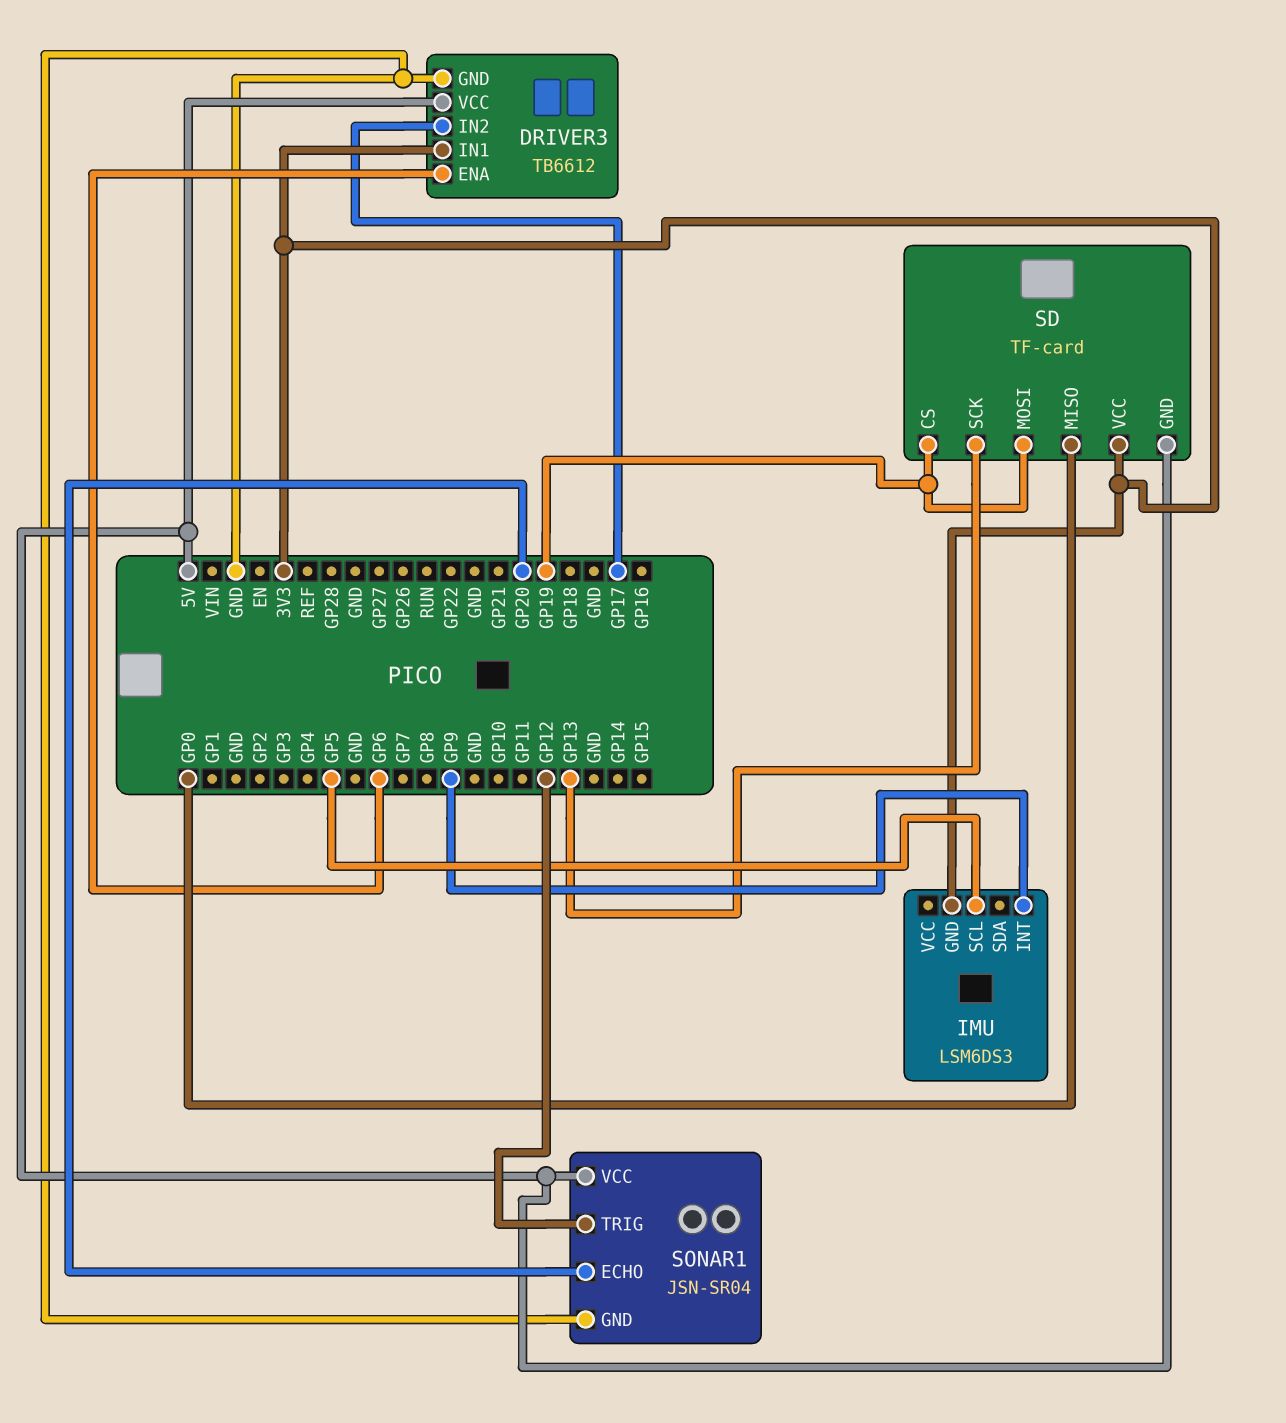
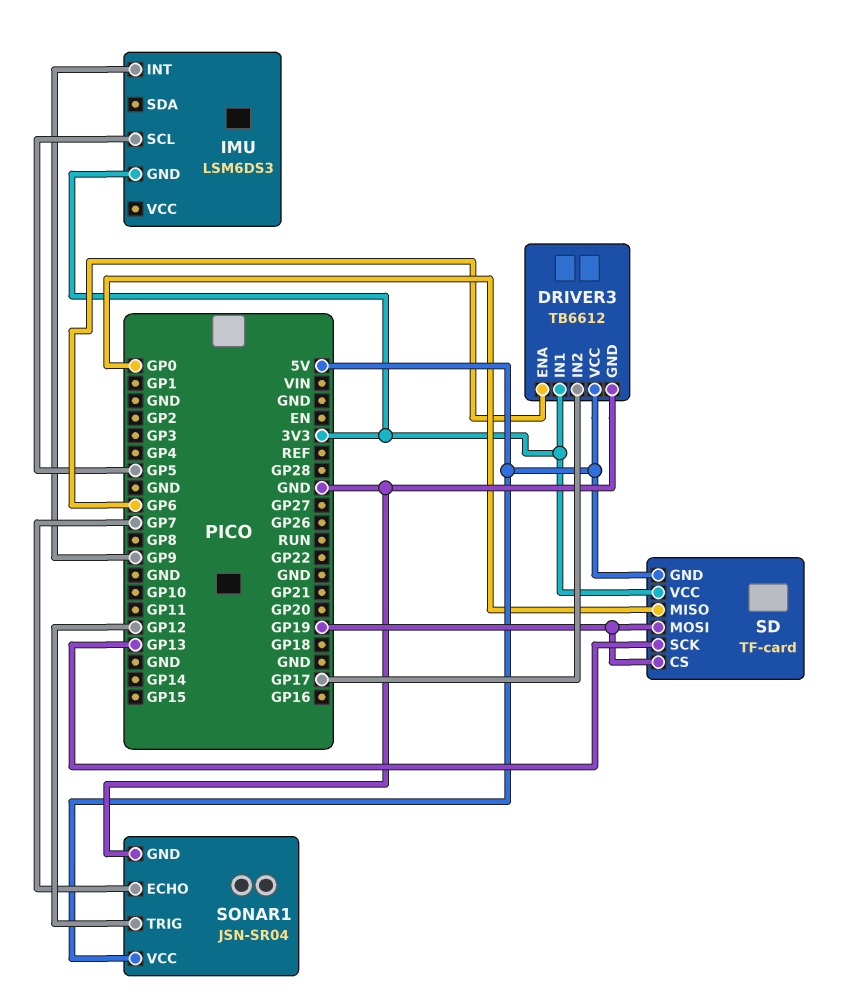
SONAR1 pin ECHO: GP20 -> GP7

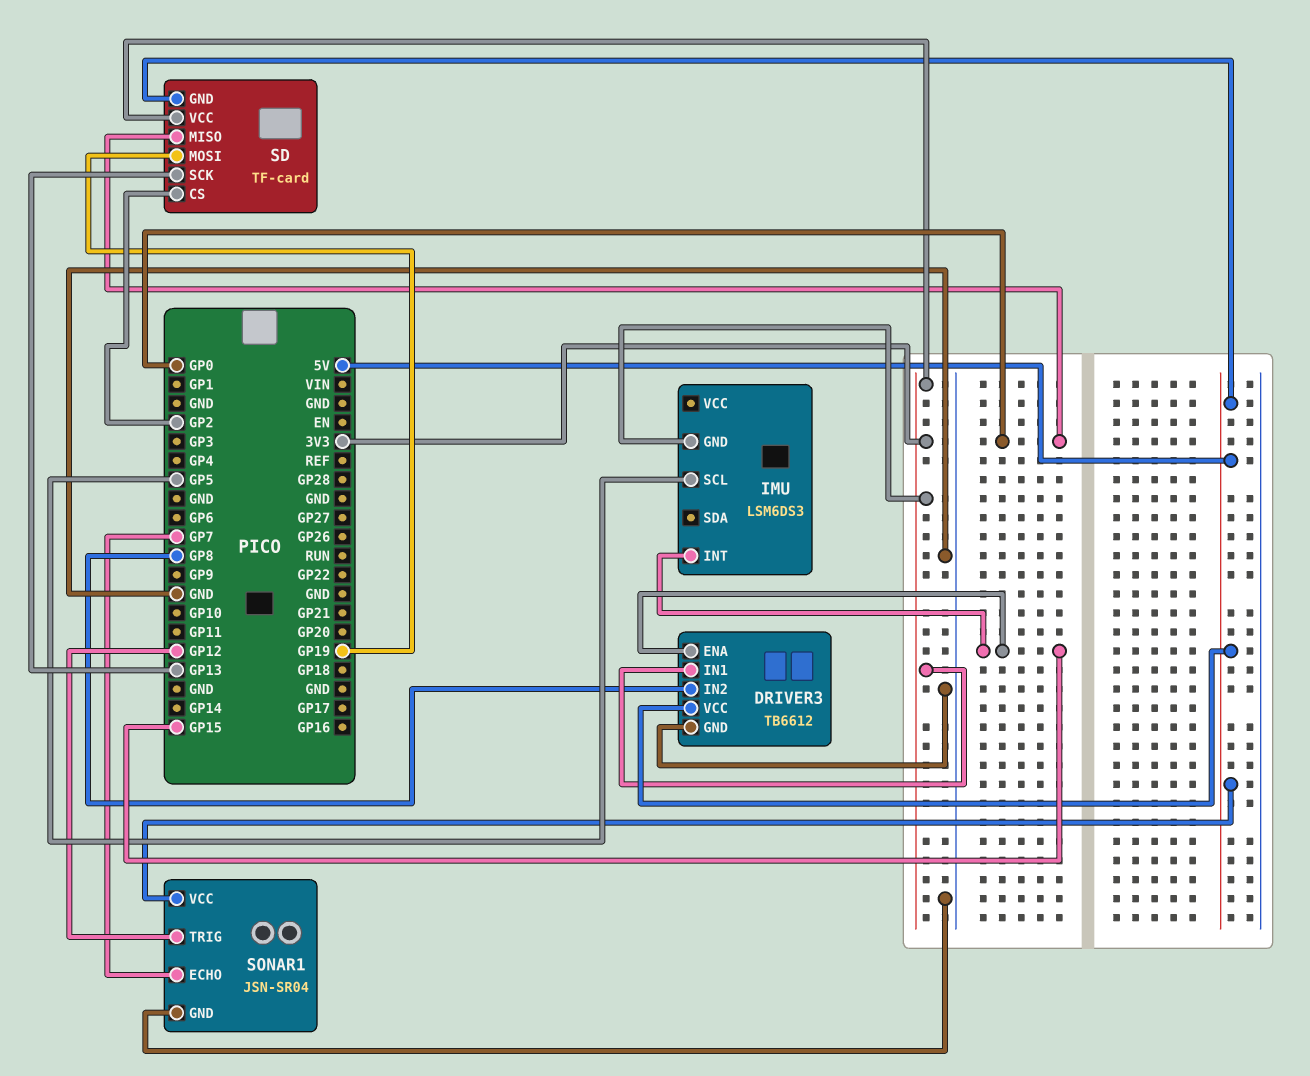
DRIVER3 pin ENA: GP6 -> GP15
DRIVER3 pin IN2: GP17 -> GP8
IMU pin INT: GP9 -> GP15
SD pin CS: GP19 -> GP2

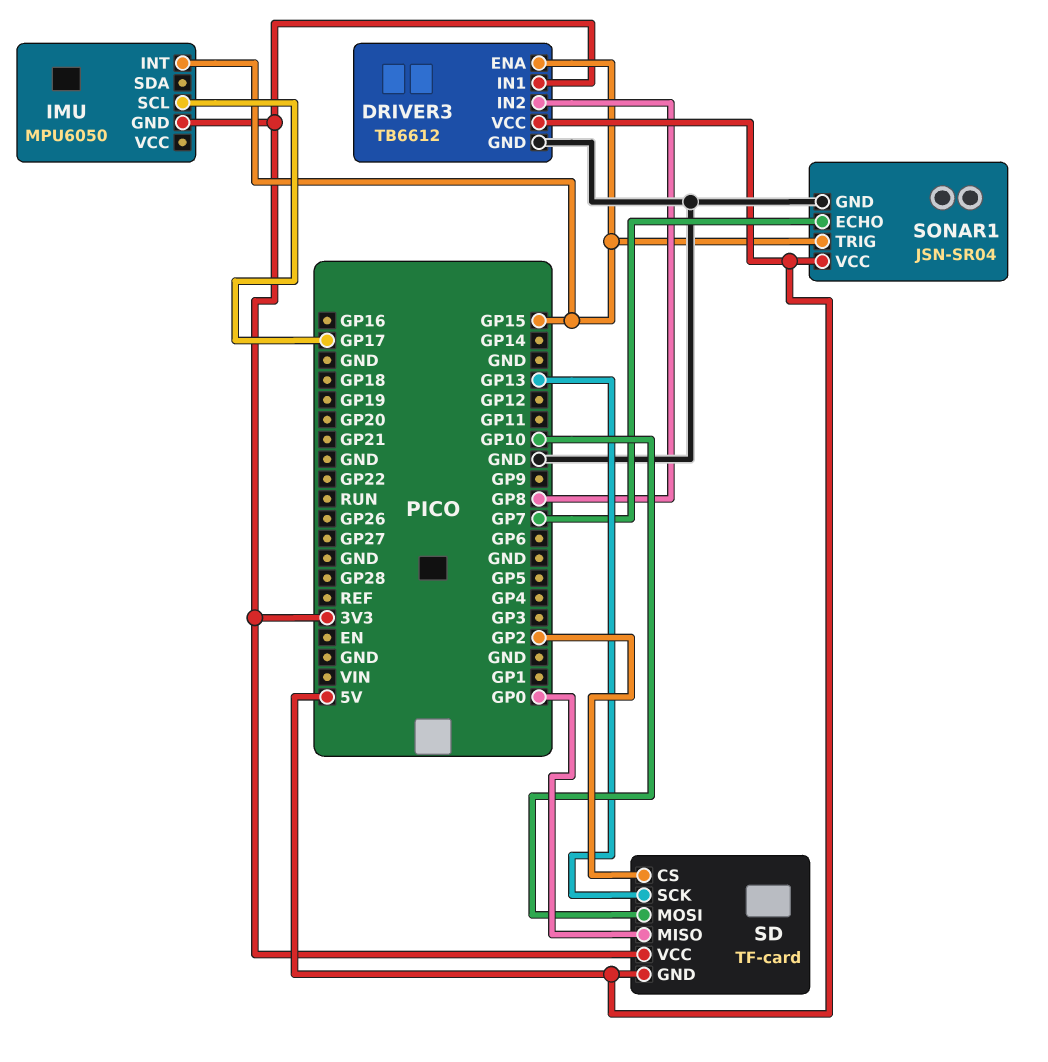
IMU: LSM6DS3 -> MPU6050
IMU pin SCL: GP5 -> GP17
SD pin MOSI: GP19 -> GP10
SONAR1 pin TRIG: GP12 -> GP15

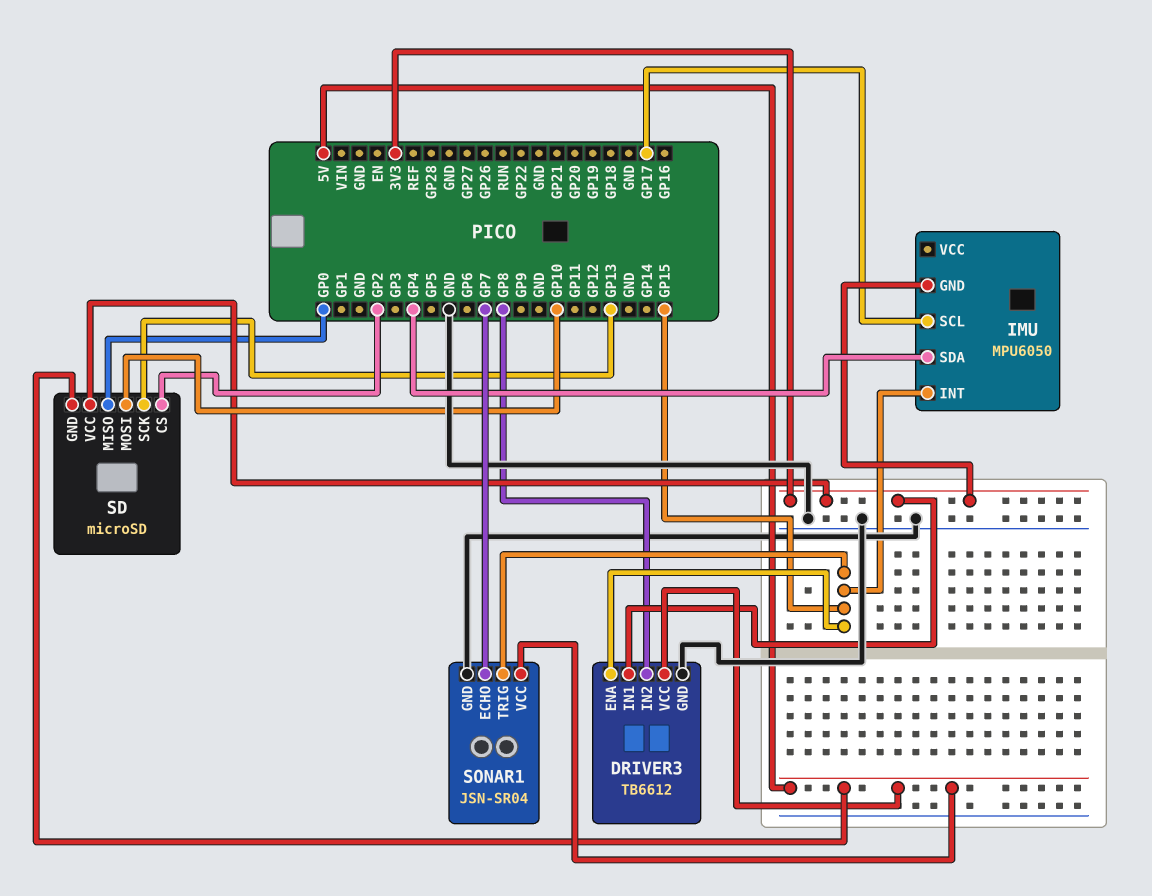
IMU pin SDA: none -> GP4
SD: TF-card -> microSD

